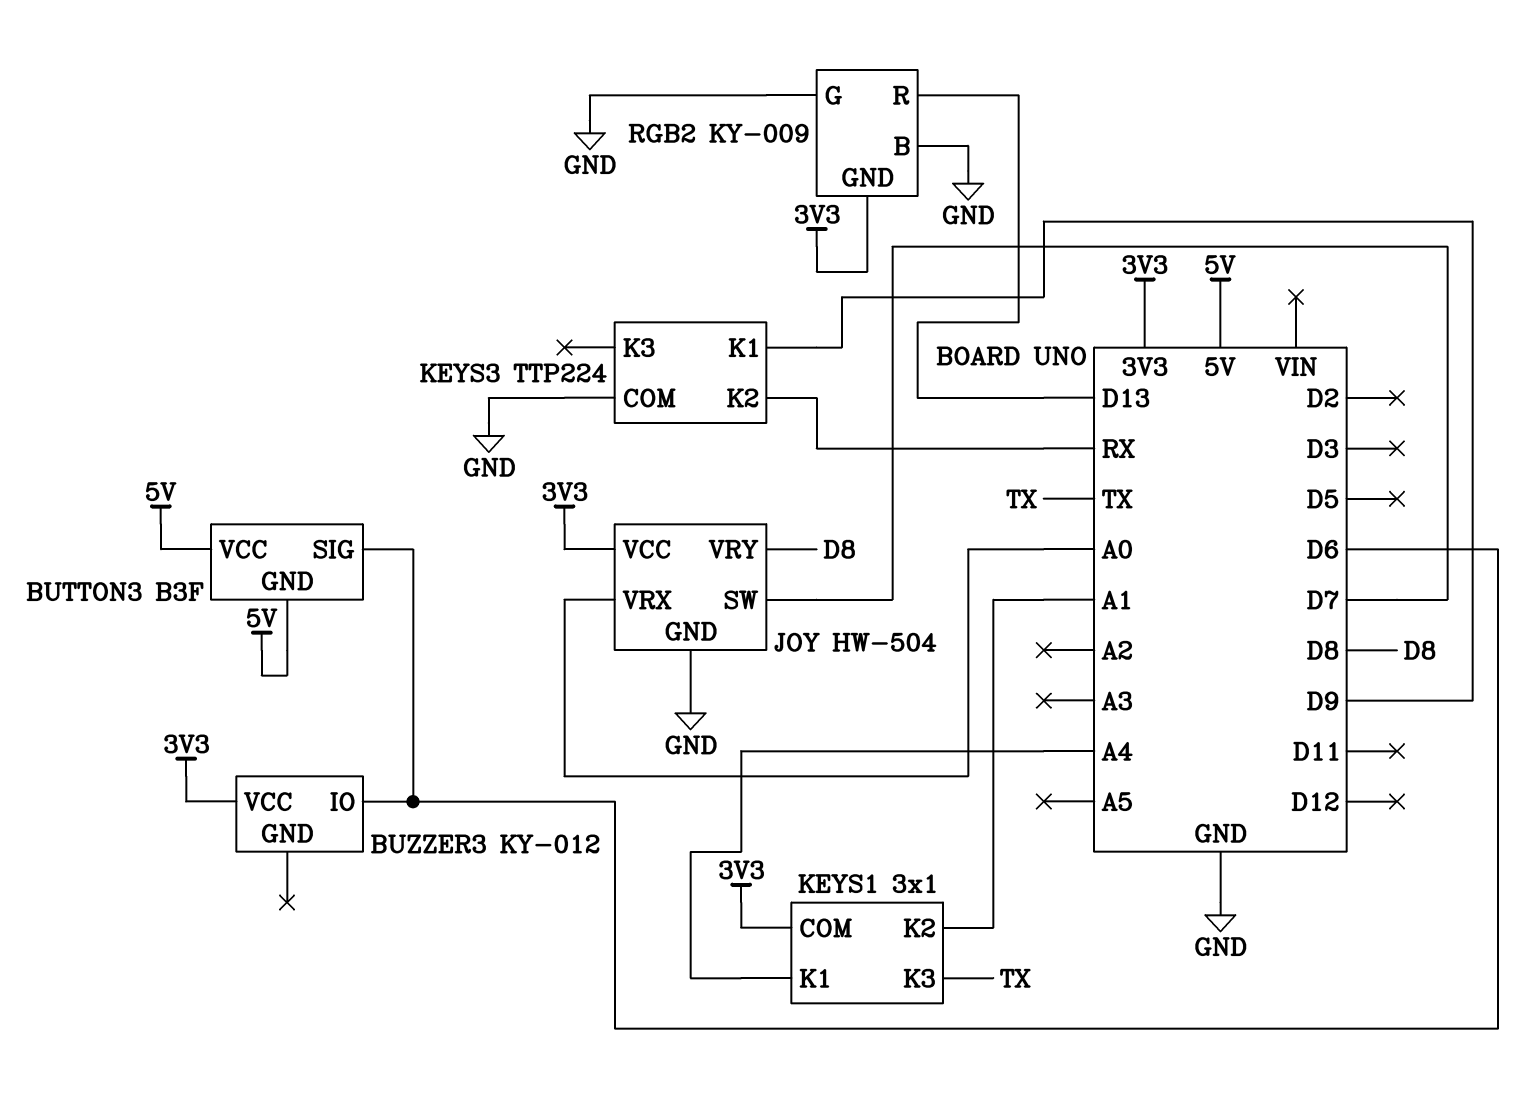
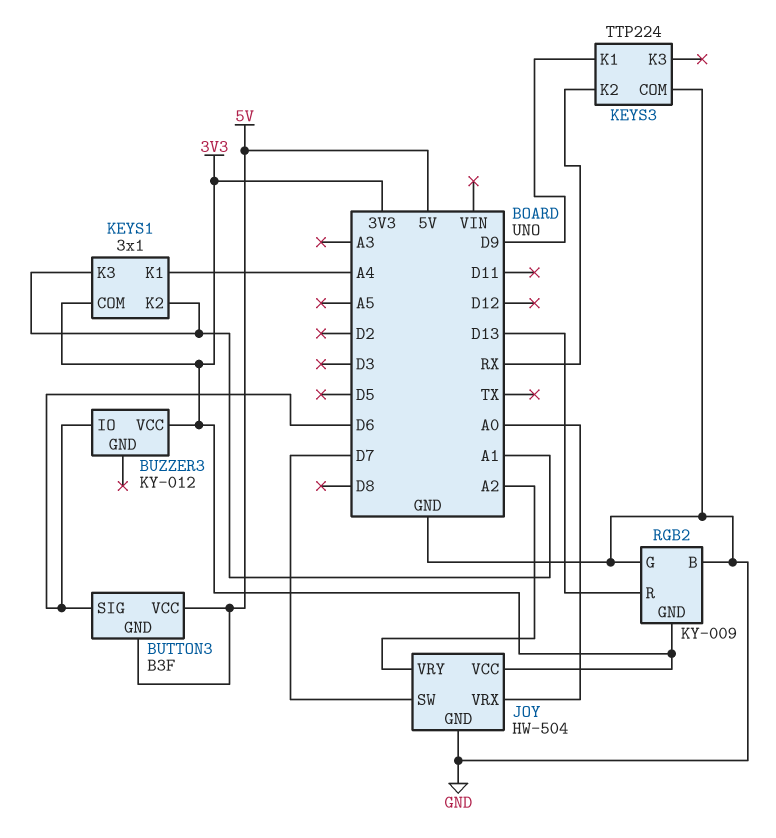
JOY pin VRY: D8 -> A2
KEYS1 pin K3: TX -> A1

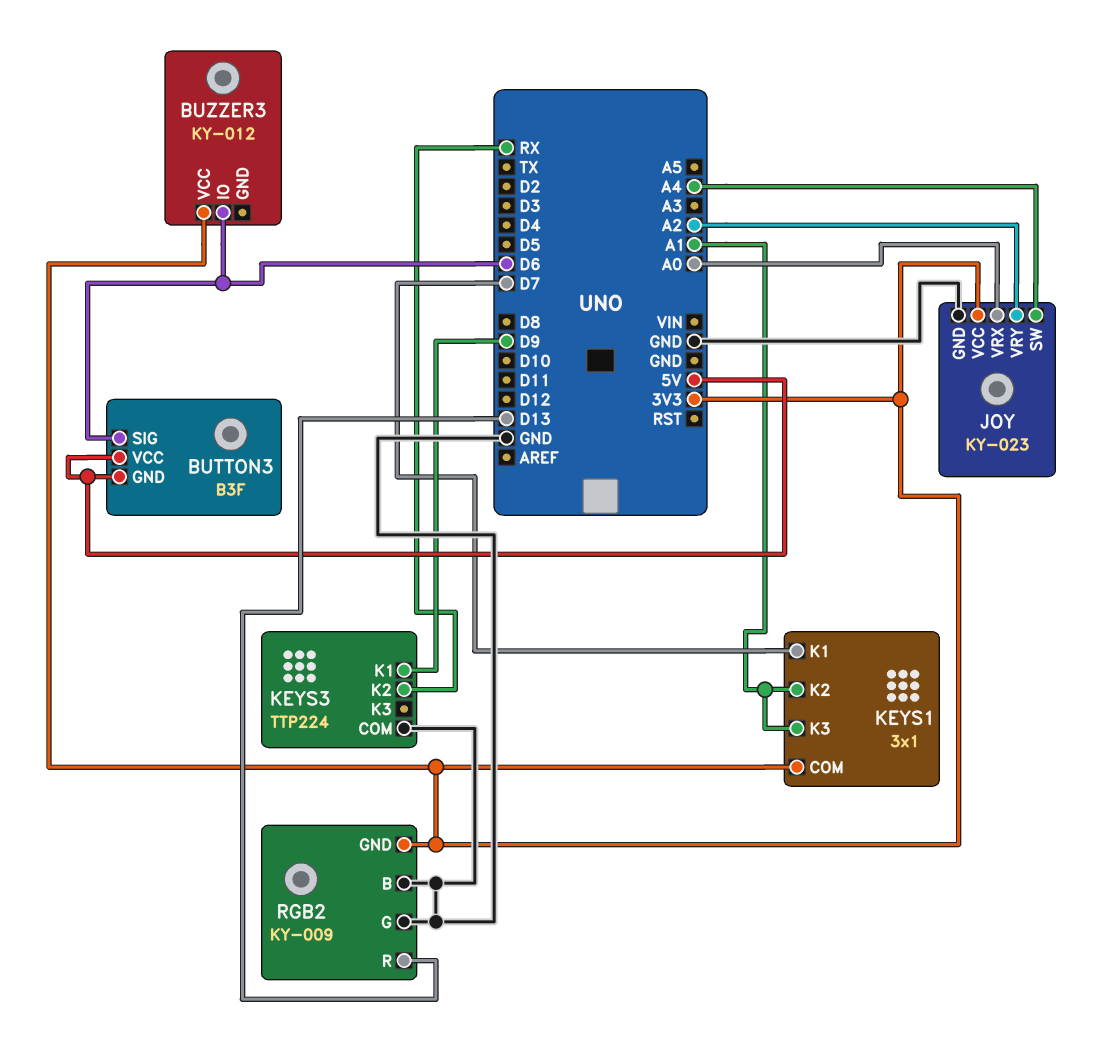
JOY: HW-504 -> KY-023
JOY pin SW: D7 -> A4
KEYS1 pin K1: A4 -> D7

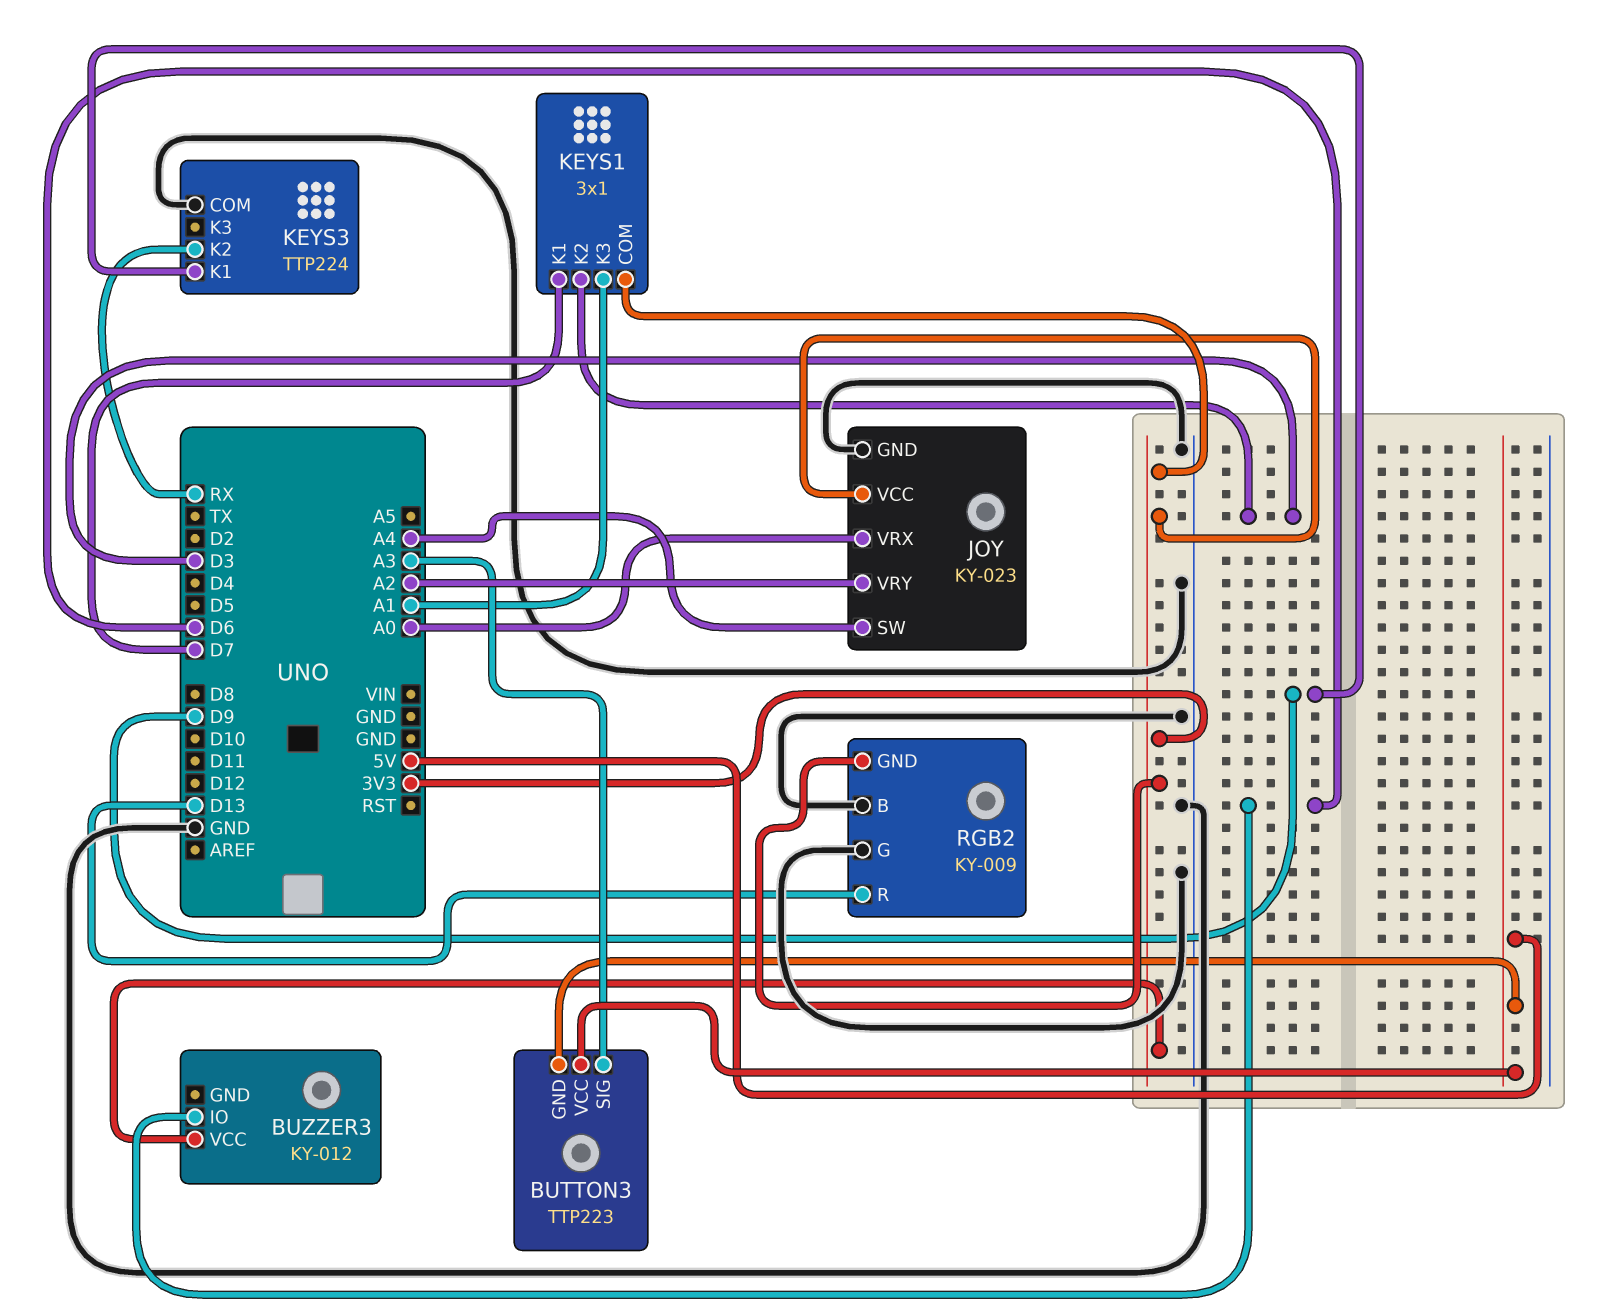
BUTTON3: B3F -> TTP223
BUTTON3 pin SIG: D6 -> A3
KEYS1 pin K2: A1 -> D3

